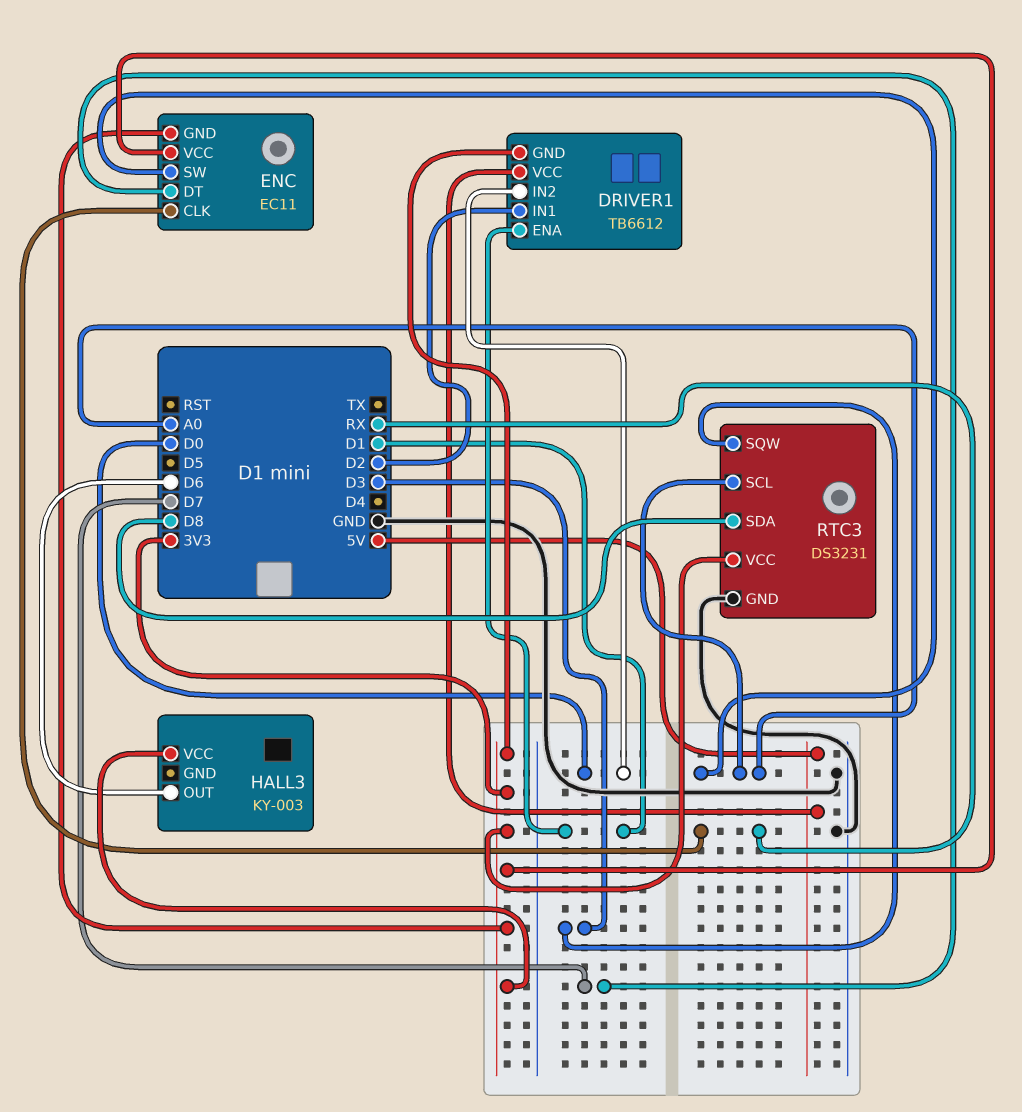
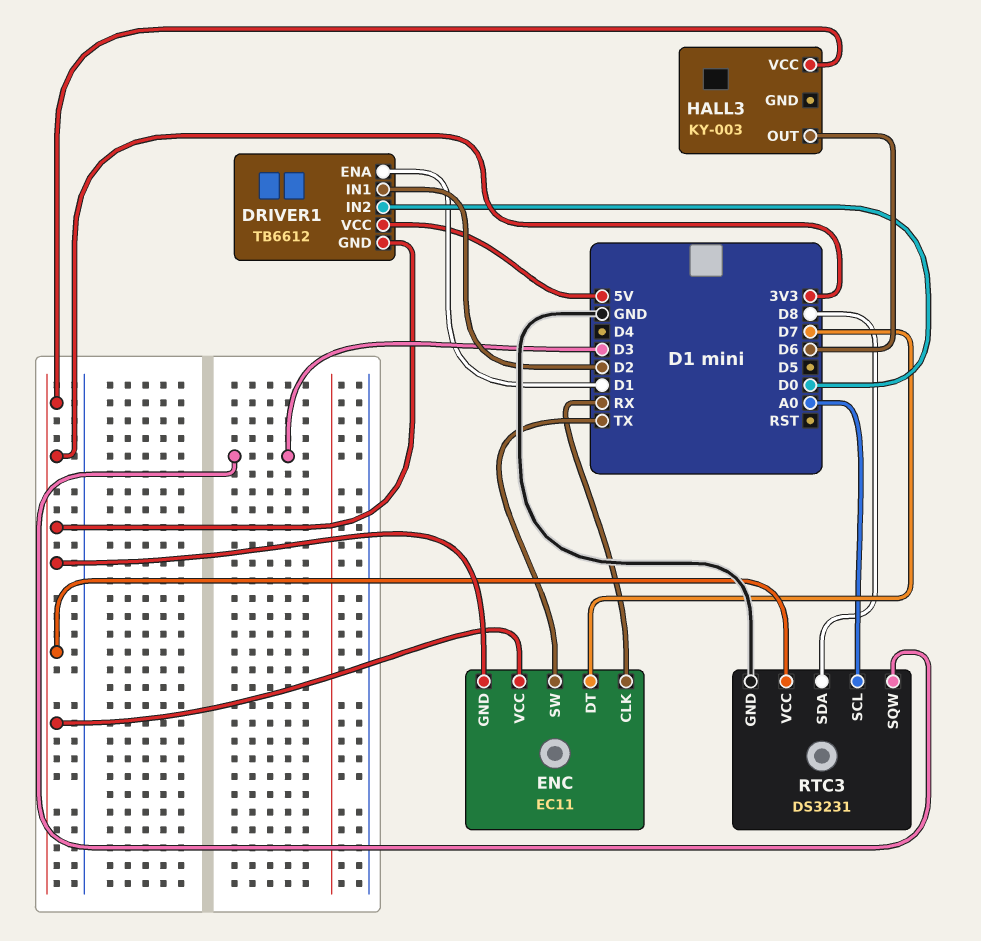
ENC pin SW: A0 -> TX

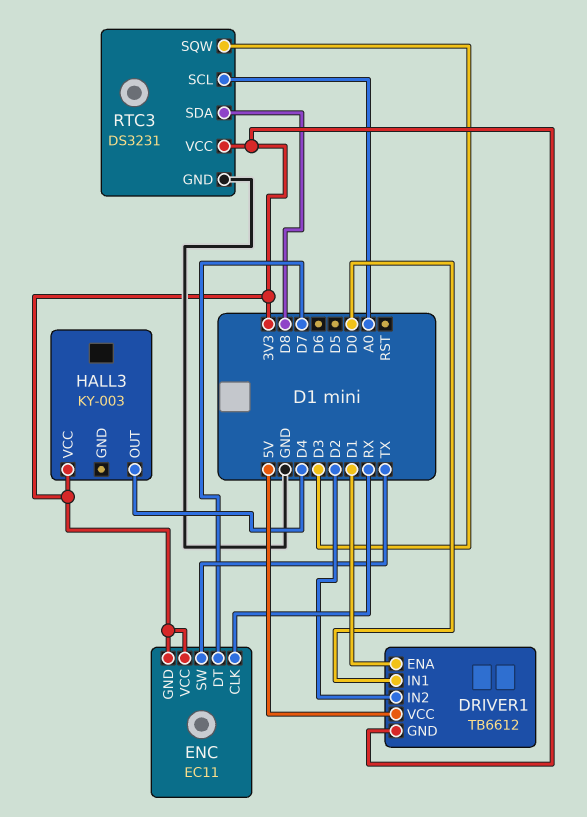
DRIVER1 pin IN1: D2 -> D0
DRIVER1 pin IN2: D0 -> D2
HALL3 pin OUT: D6 -> D4

